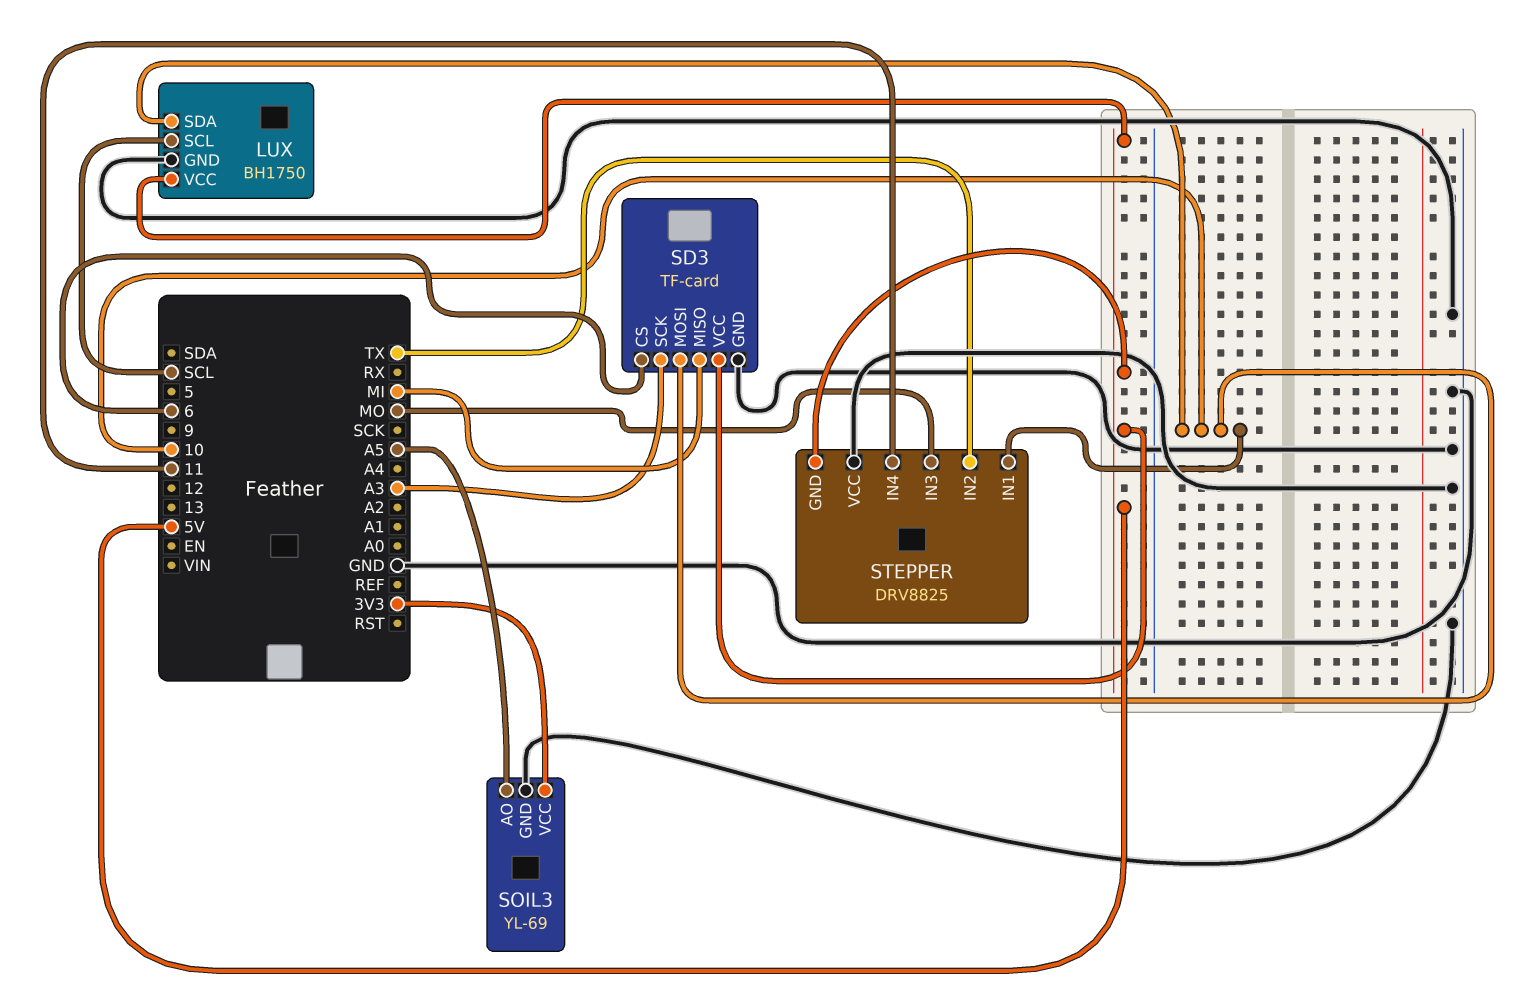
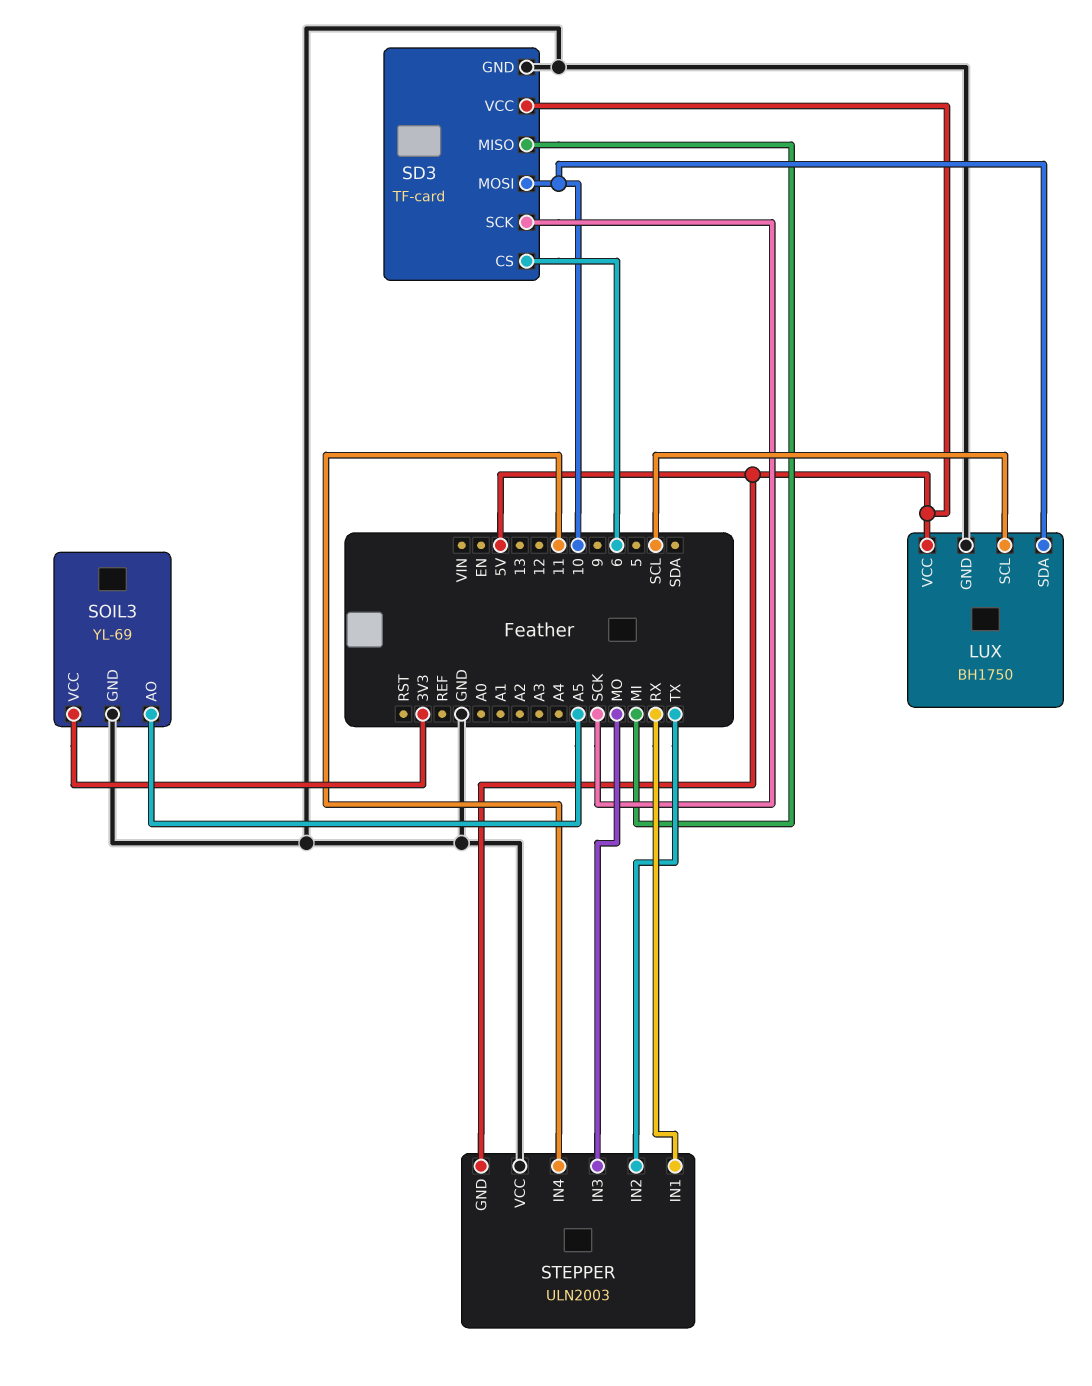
SD3 pin SCK: A3 -> SCK
STEPPER: DRV8825 -> ULN2003
STEPPER pin IN1: 10 -> RX

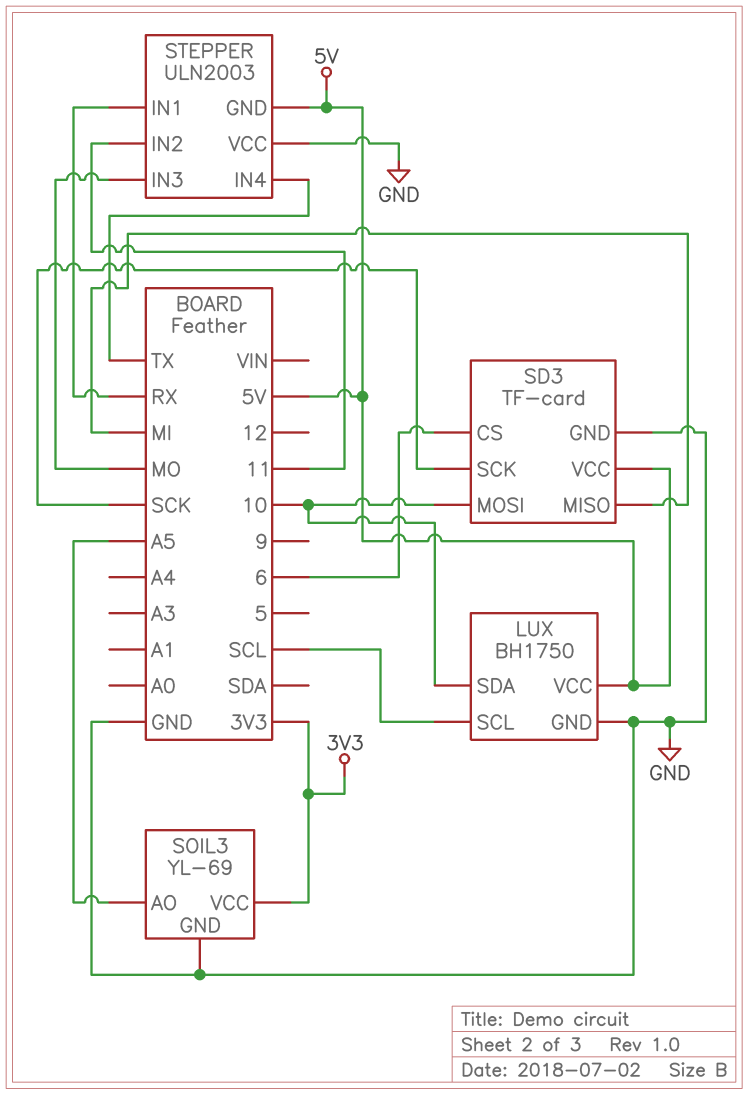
STEPPER pin IN2: TX -> 11
STEPPER pin IN4: 11 -> TX

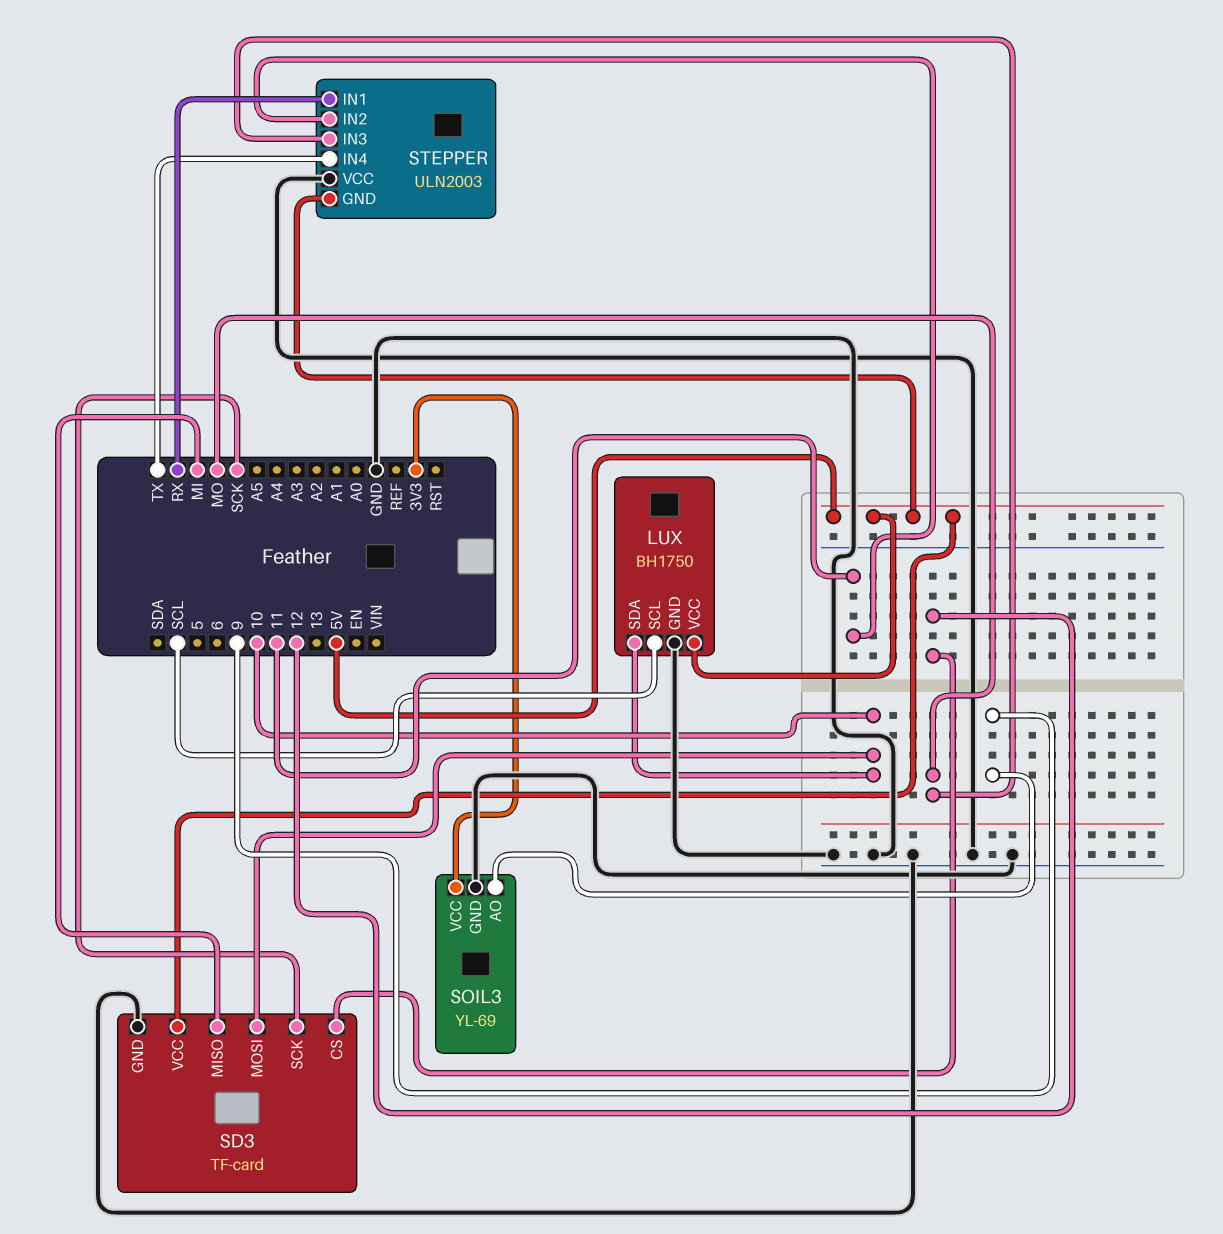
SD3 pin CS: 6 -> 12
SOIL3 pin AO: A5 -> 9

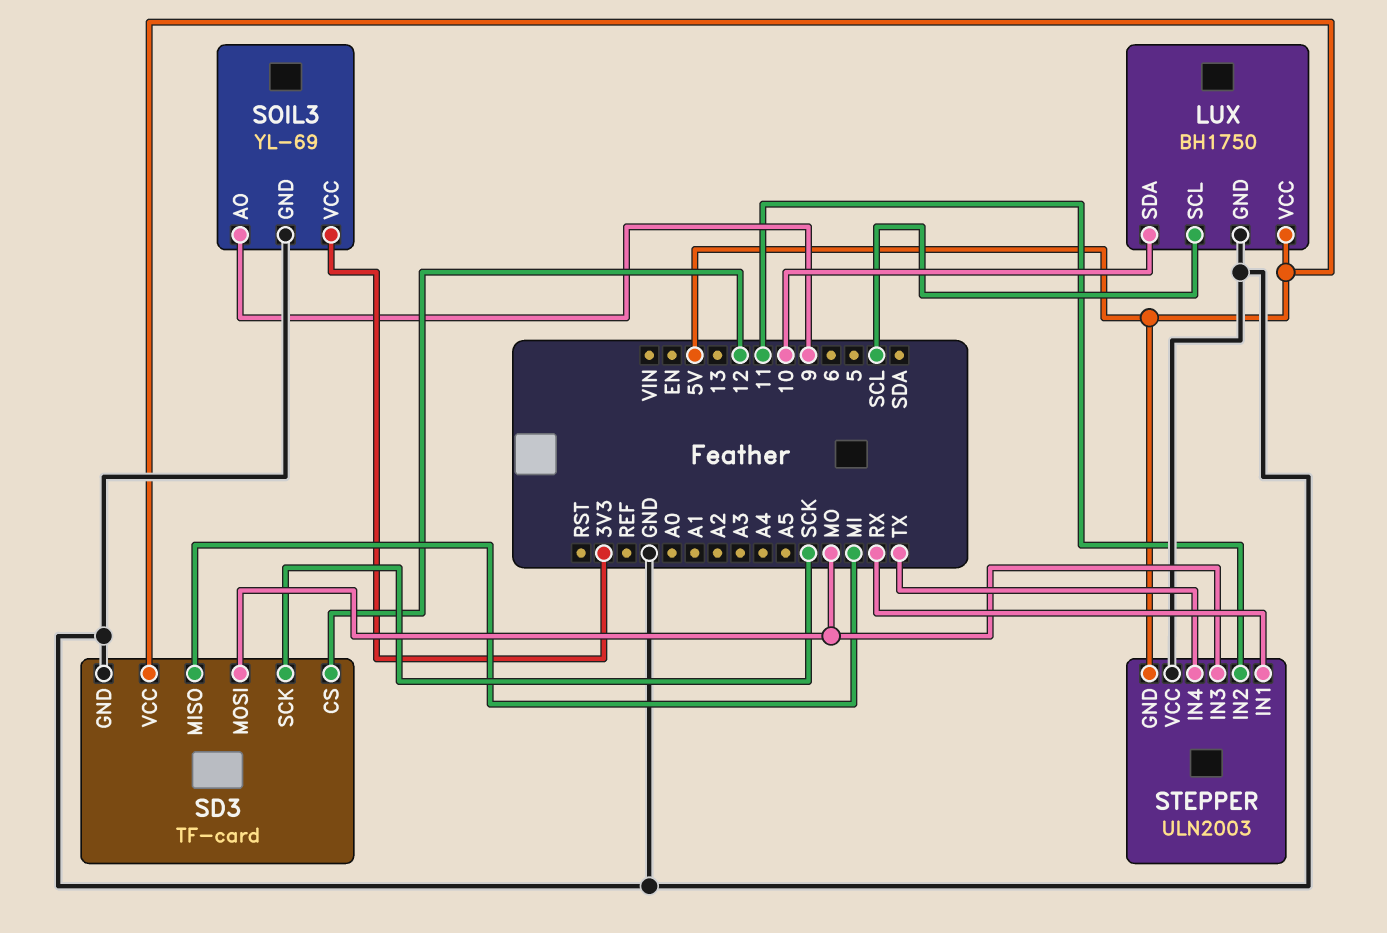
SD3 pin MOSI: 10 -> MO

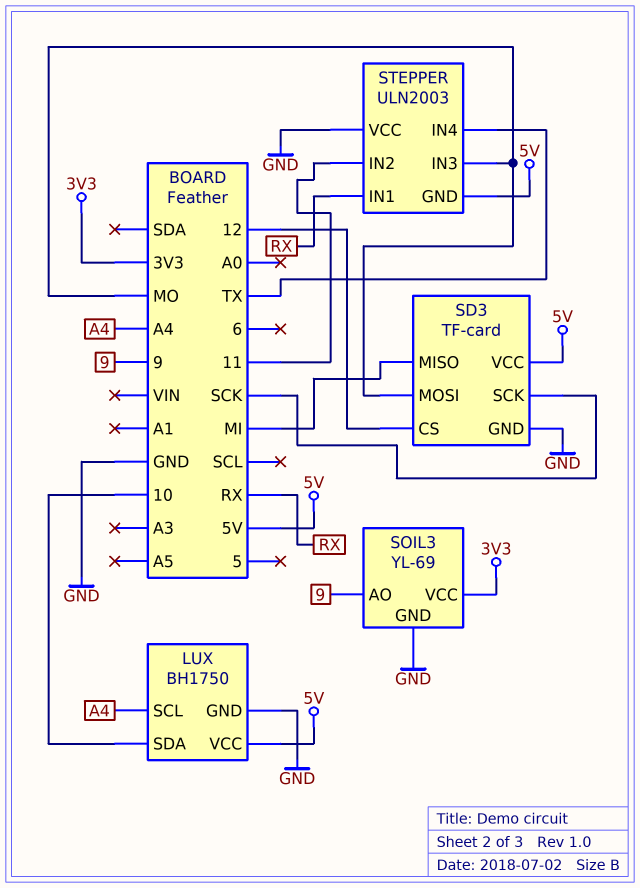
LUX pin SCL: SCL -> A4

